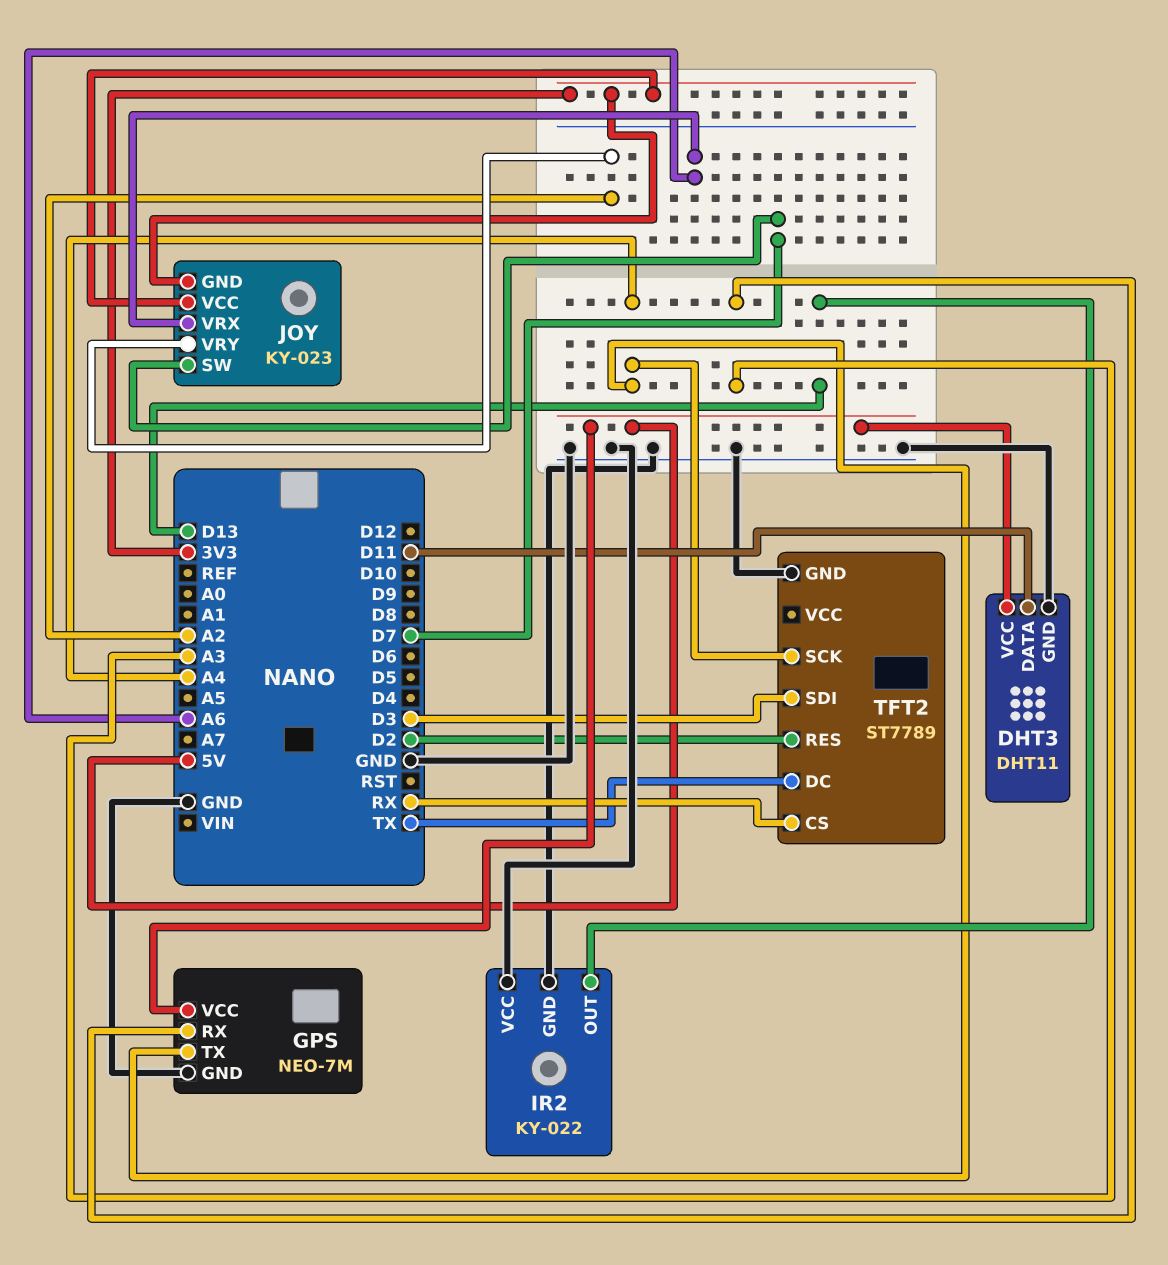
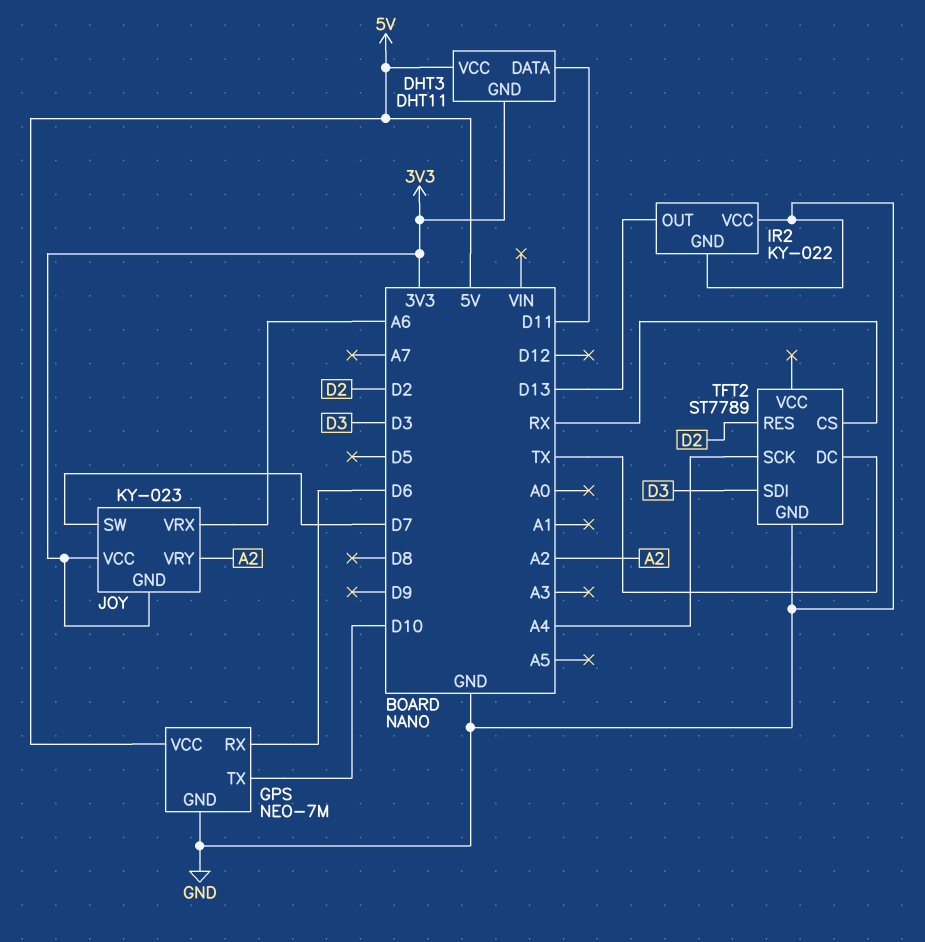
DHT3 pin GND: GND -> 3V3
GPS pin RX: A3 -> D6
GPS pin TX: A4 -> D10

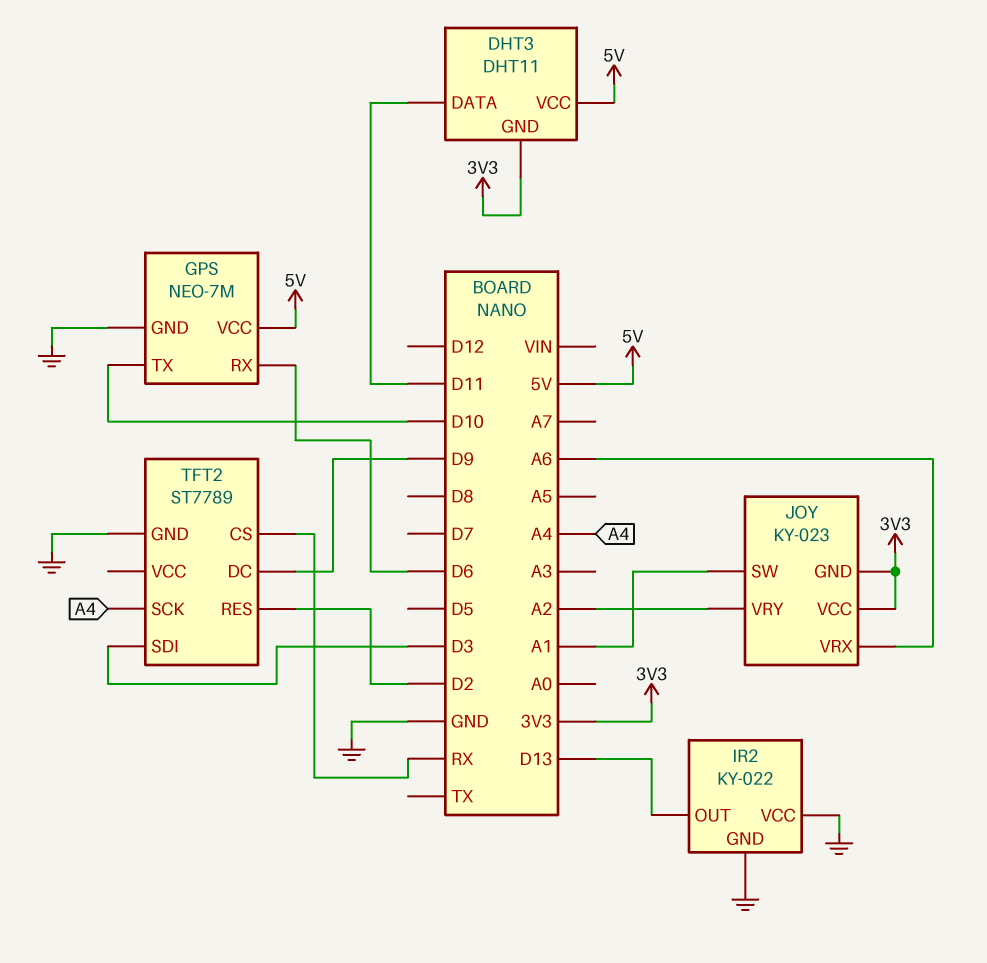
JOY pin SW: D7 -> A1
TFT2 pin DC: TX -> D9

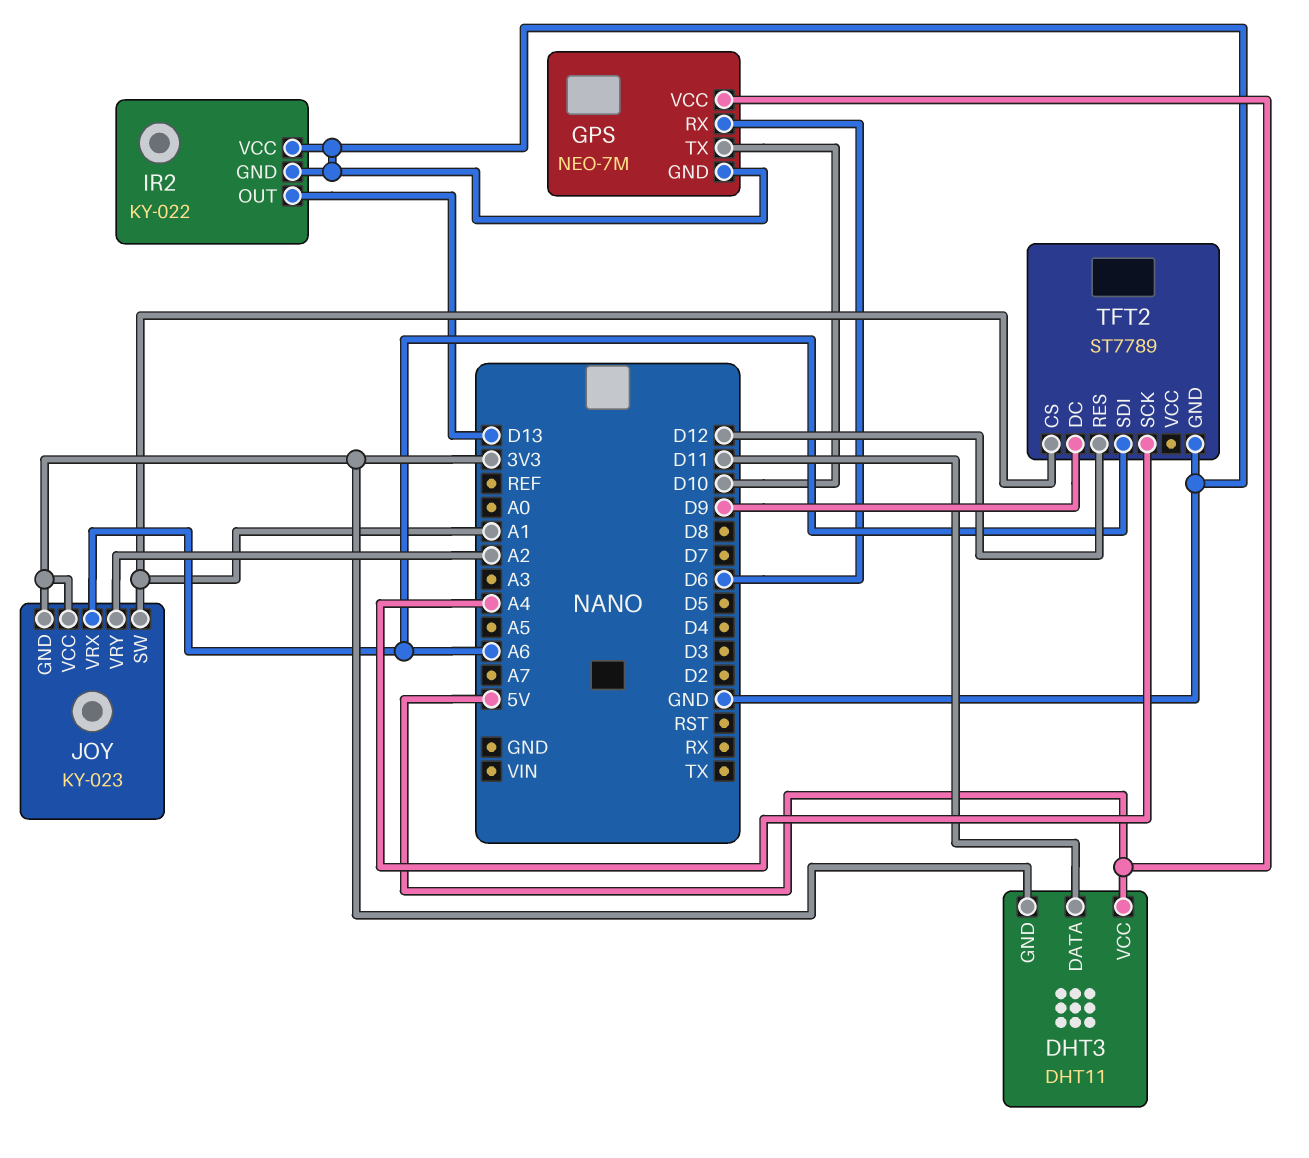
TFT2 pin CS: RX -> A1
TFT2 pin RES: D2 -> D12
TFT2 pin SDI: D3 -> A6

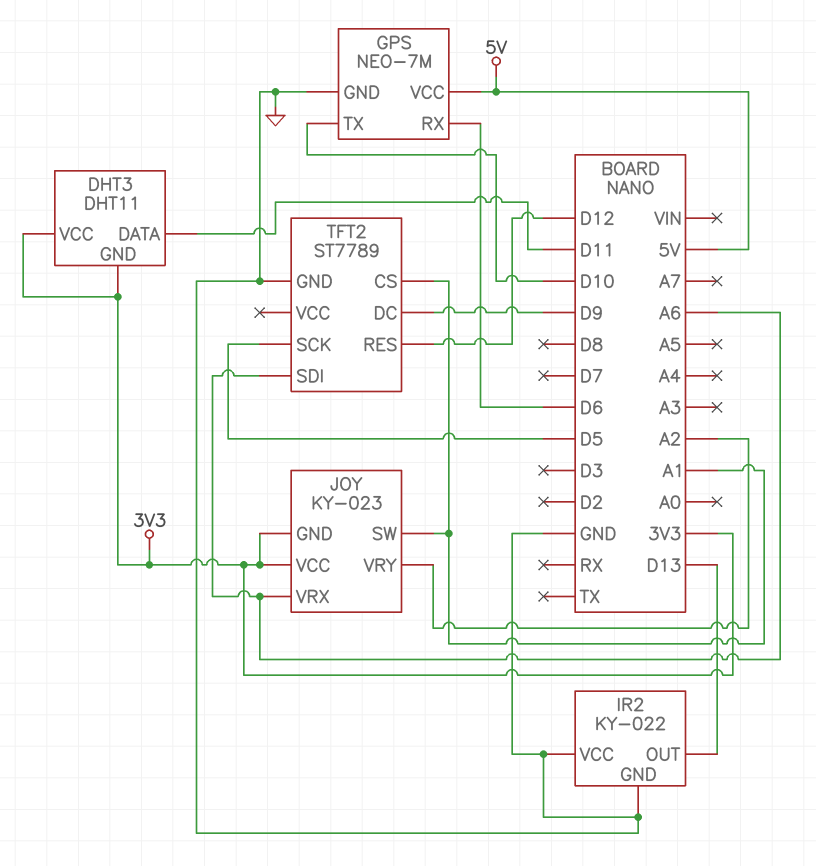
DHT3 pin VCC: 5V -> 3V3
TFT2 pin SCK: A4 -> D5

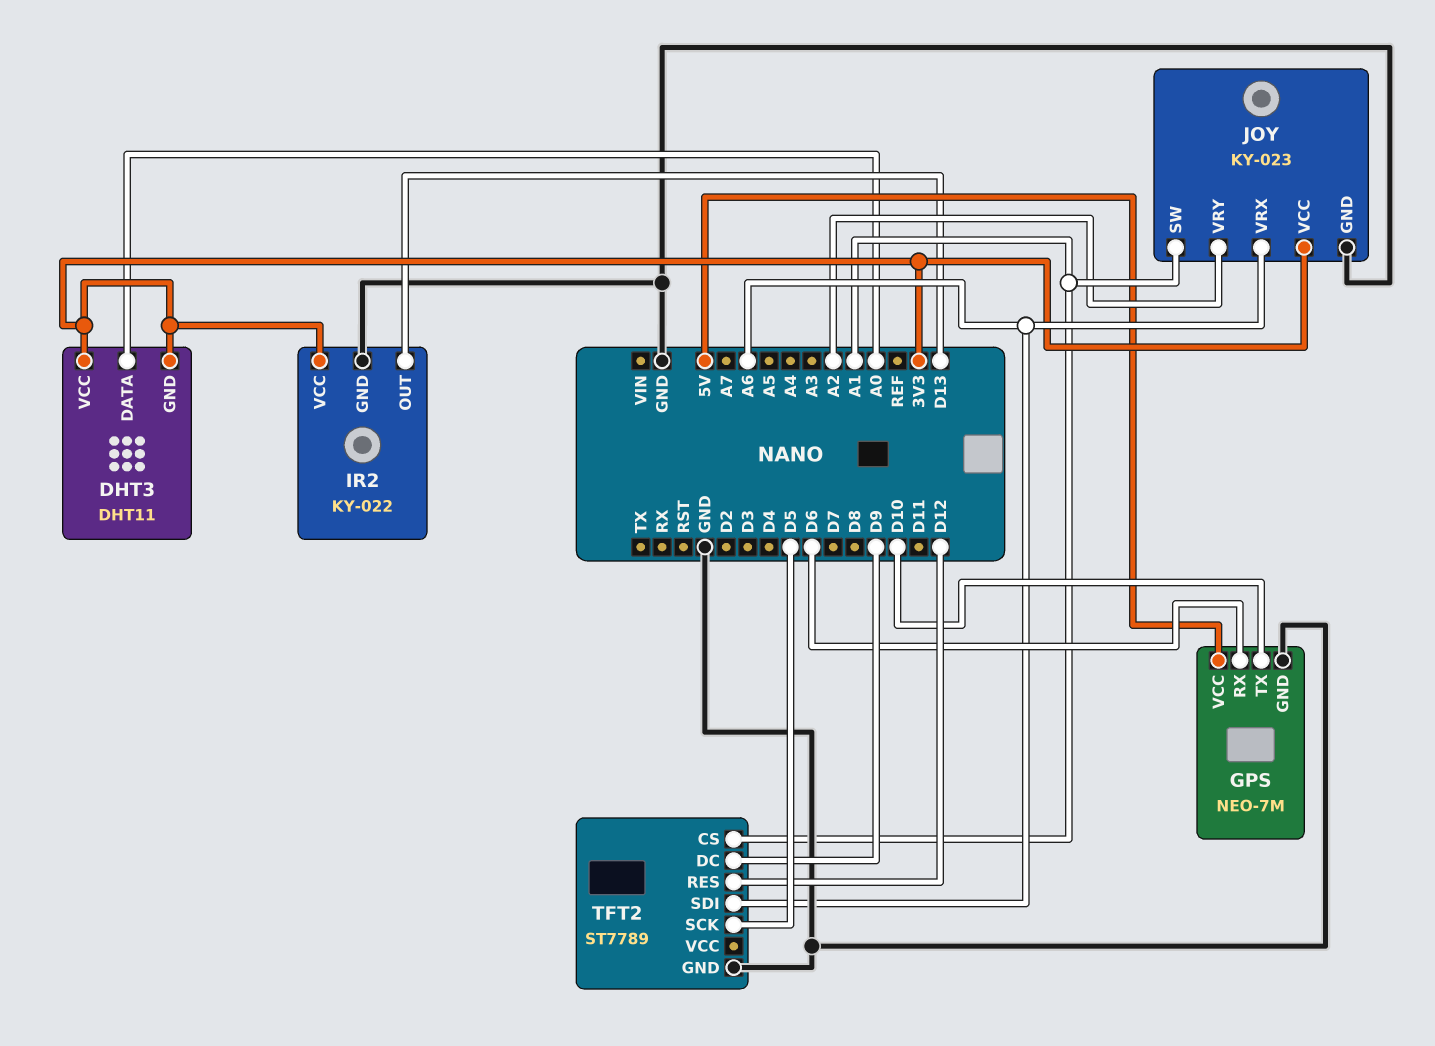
DHT3 pin DATA: D11 -> A0
IR2 pin VCC: GND -> 3V3
JOY pin GND: 3V3 -> GND

